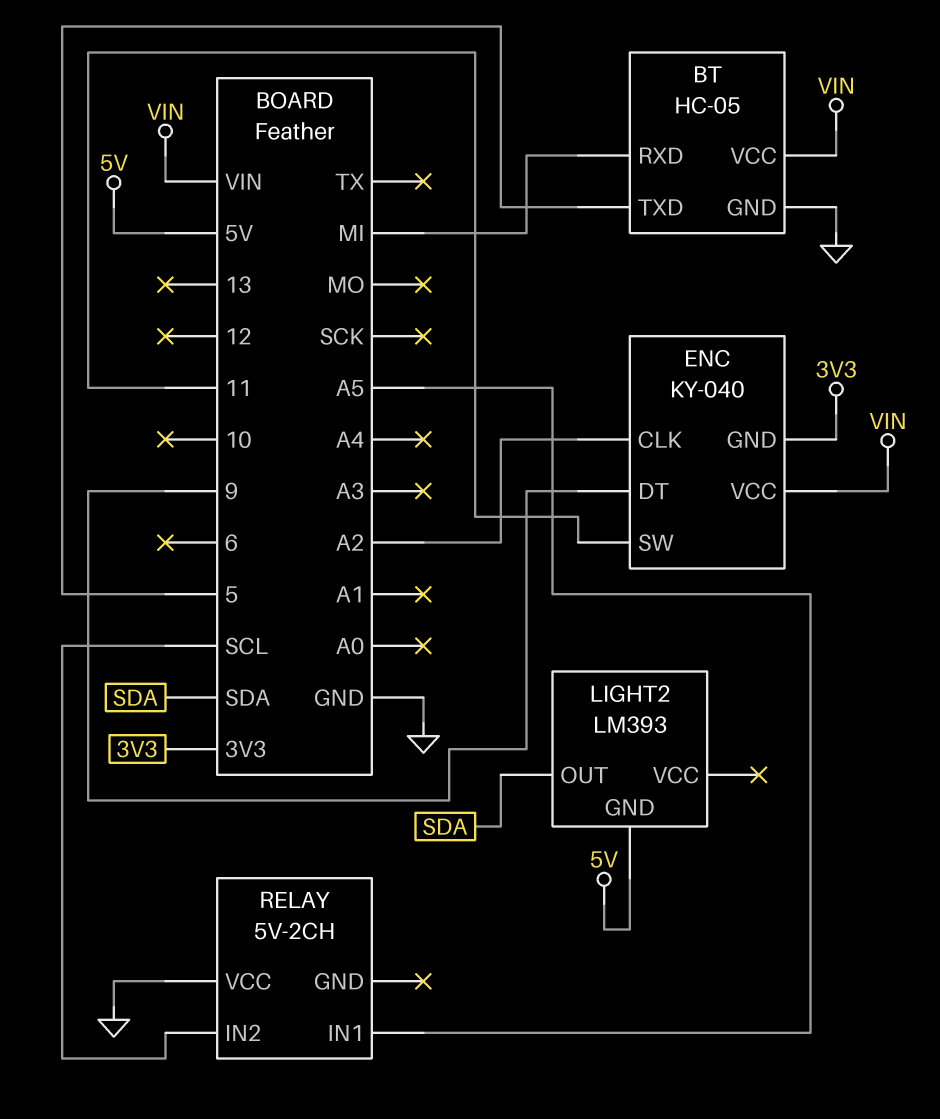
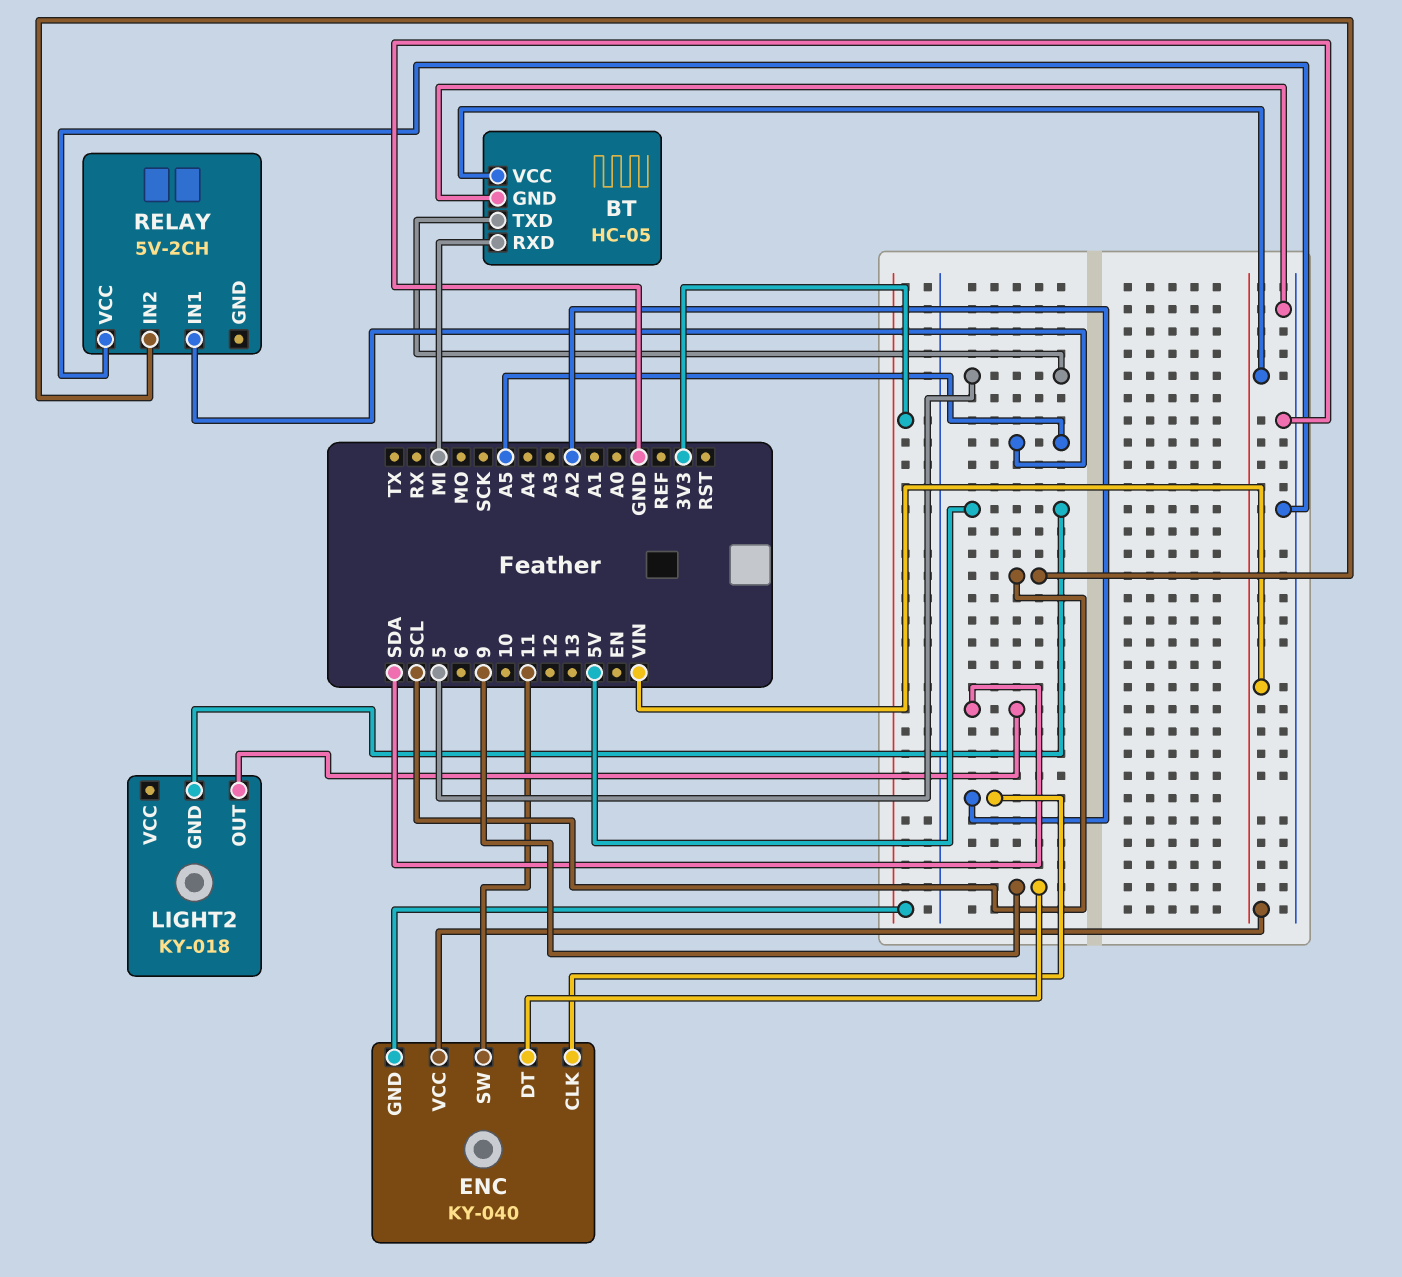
LIGHT2: LM393 -> KY-018

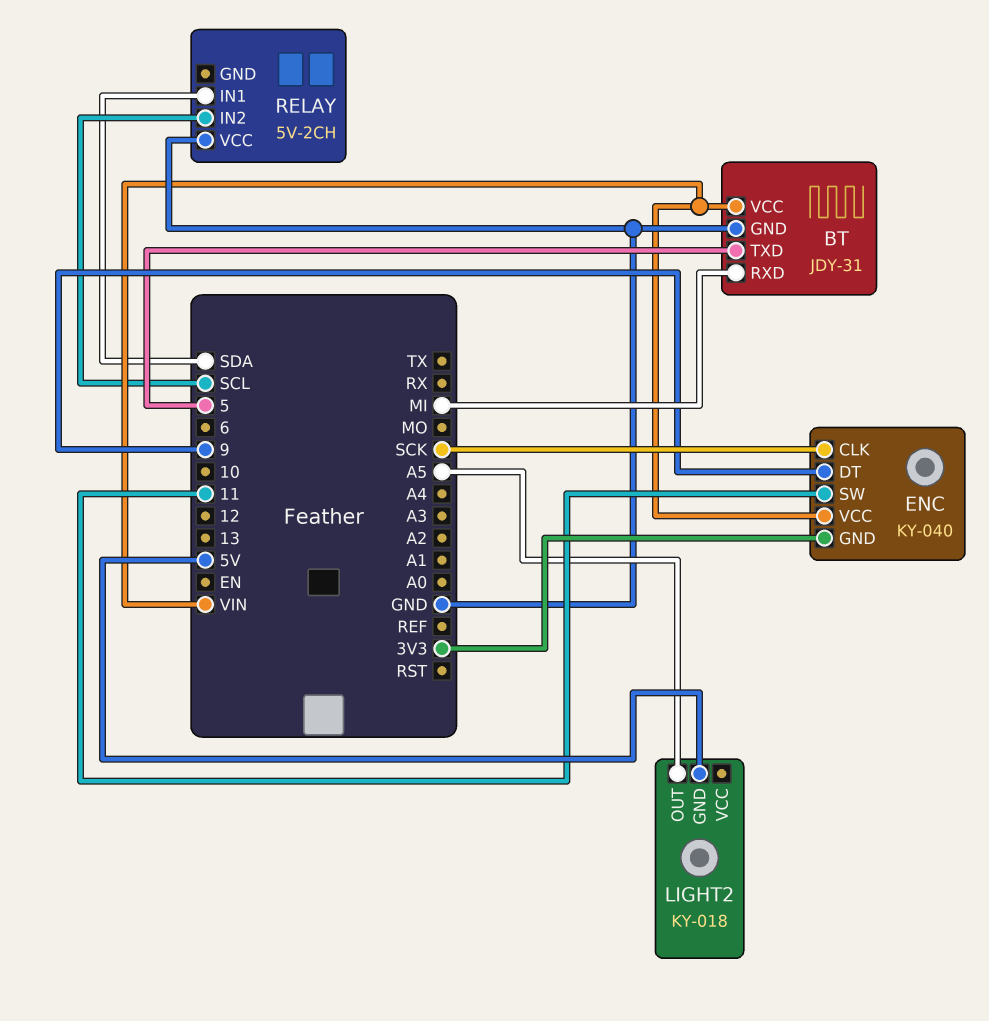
BT: HC-05 -> JDY-31
ENC pin CLK: A2 -> SCK
LIGHT2 pin OUT: SDA -> A5
RELAY pin IN1: A5 -> SDA

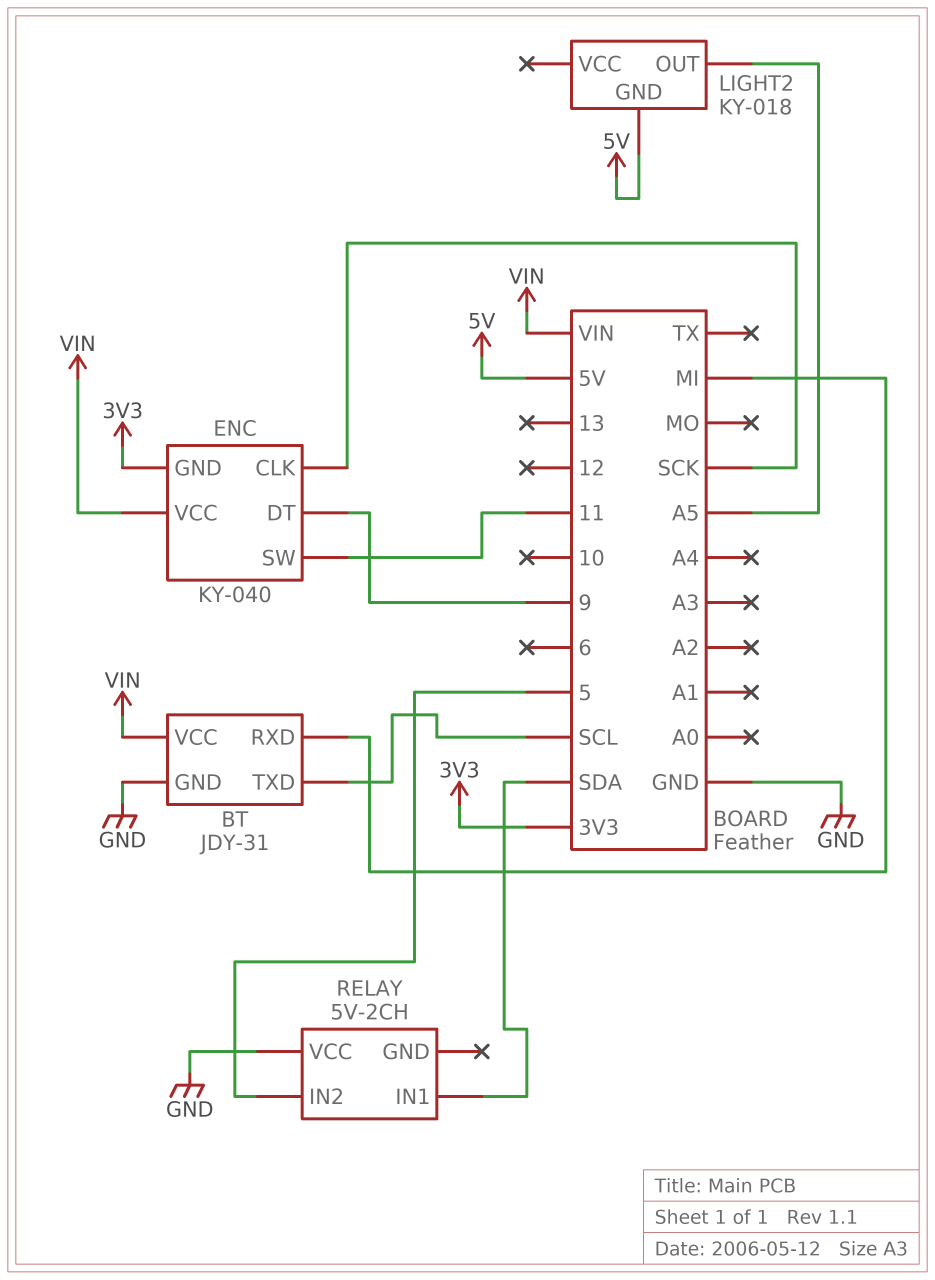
BT pin TXD: 5 -> SCL
RELAY pin IN2: SCL -> 5

